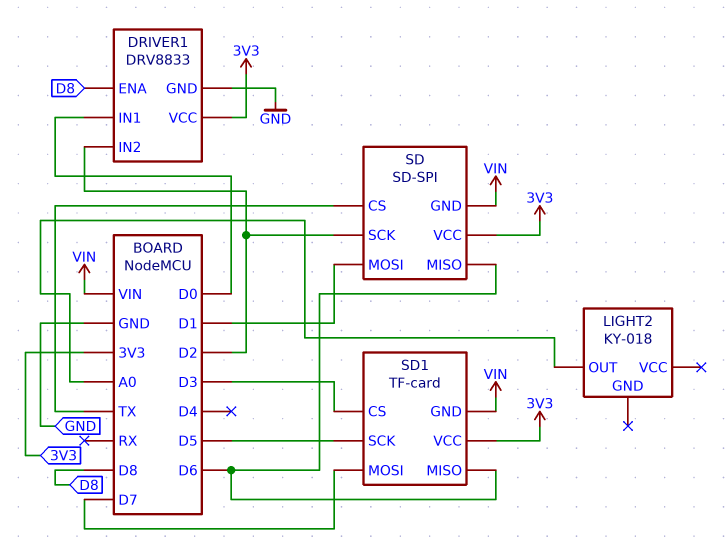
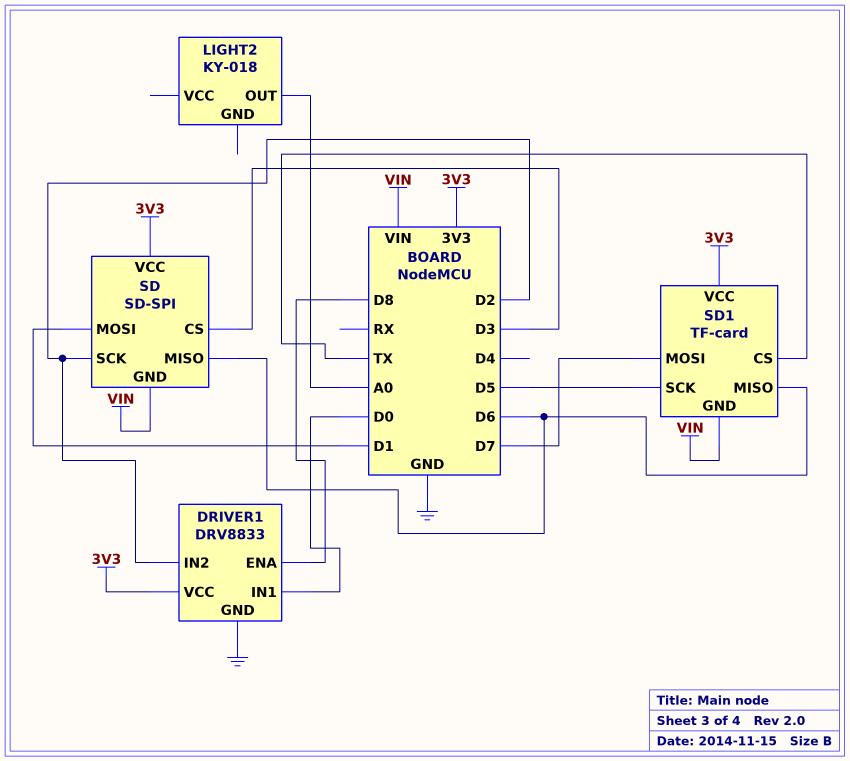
SD pin CS: TX -> D3
SD1 pin CS: D3 -> TX

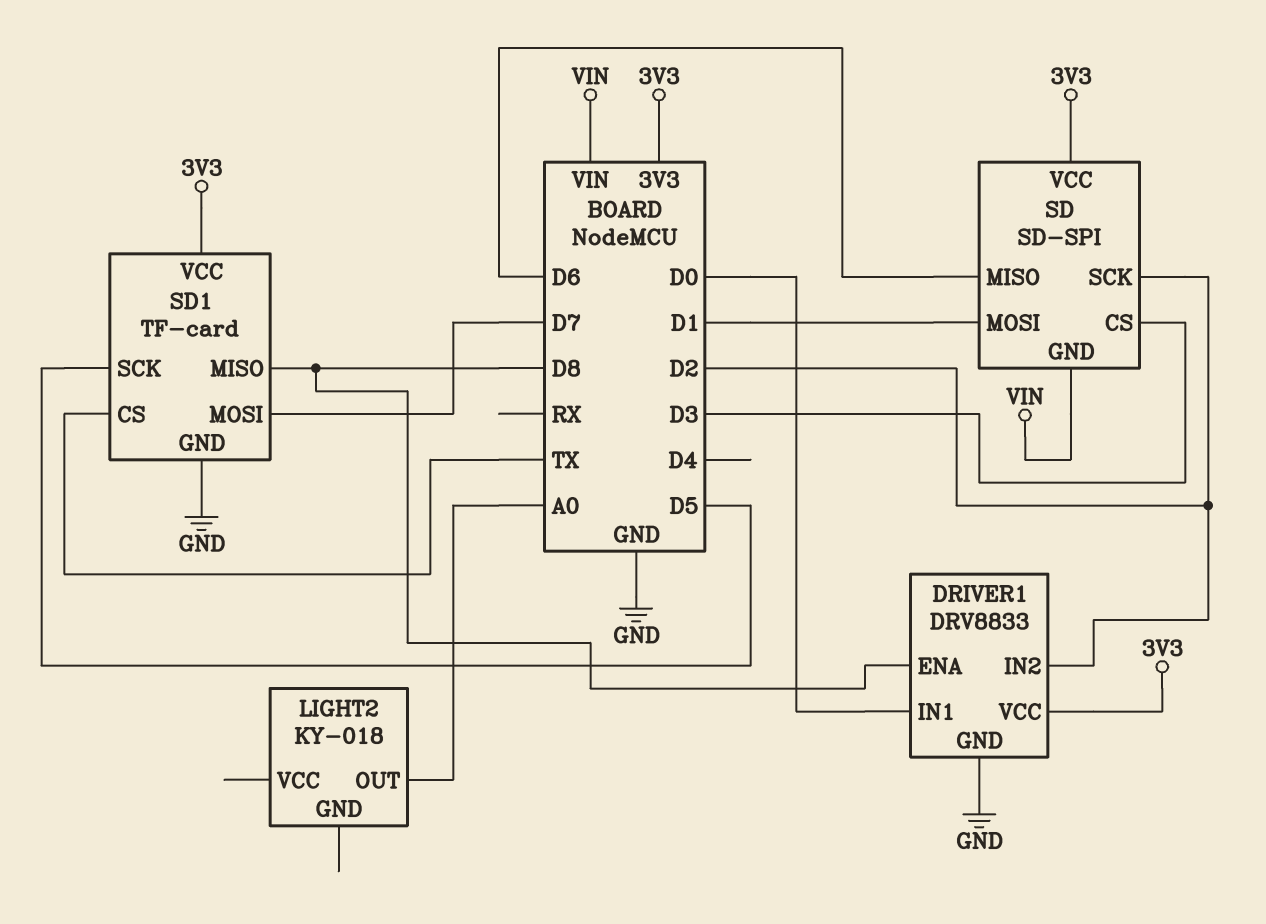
SD1 pin GND: VIN -> GND
SD1 pin MISO: D6 -> D8

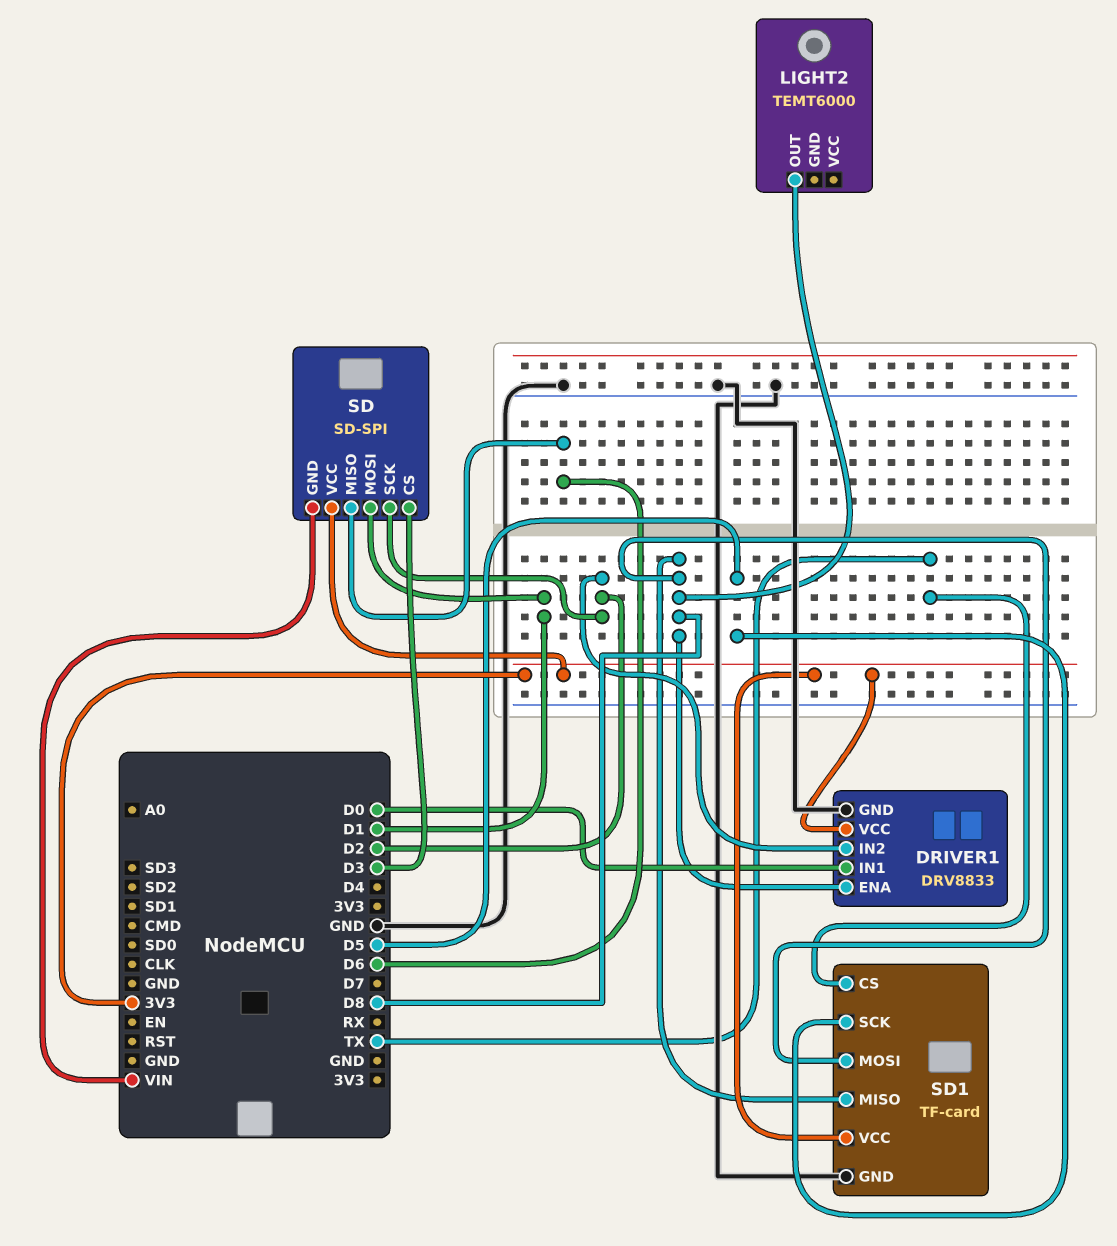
LIGHT2: KY-018 -> TEMT6000
LIGHT2 pin OUT: A0 -> D8
SD1 pin MOSI: D7 -> D8

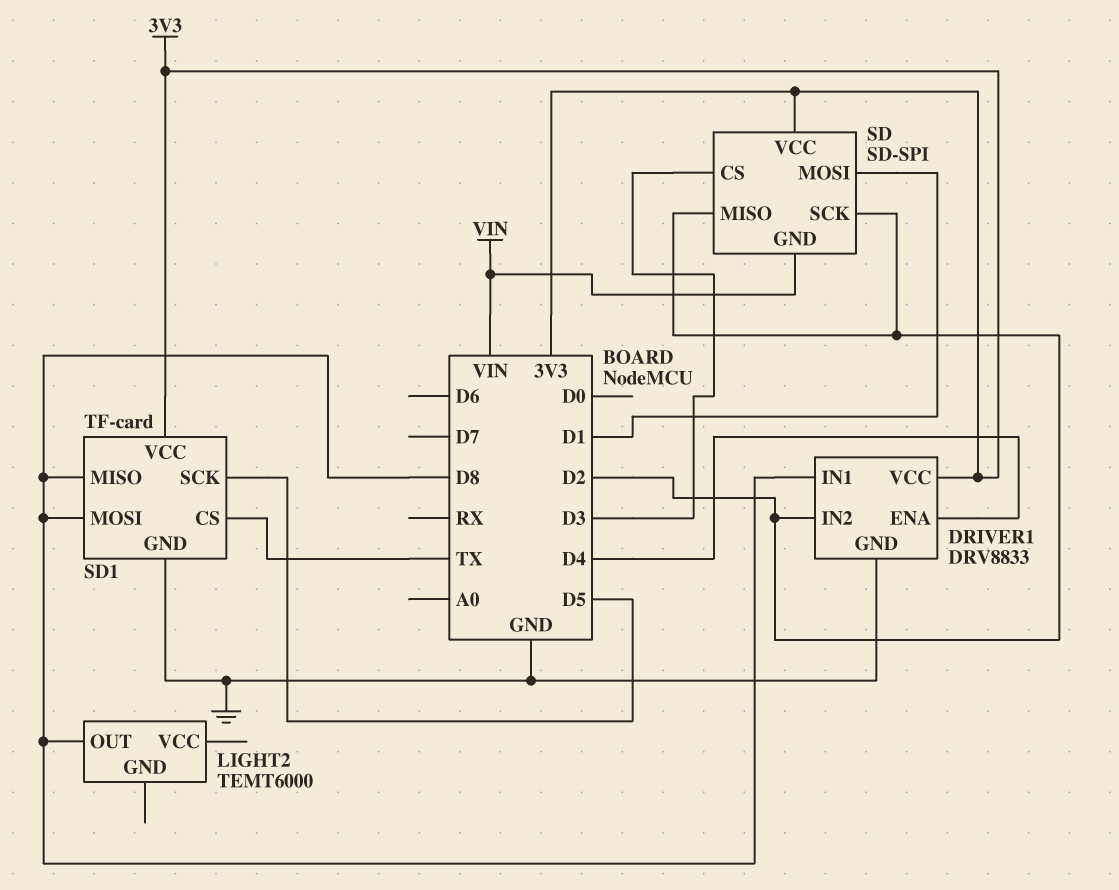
DRIVER1 pin ENA: D8 -> D4
DRIVER1 pin IN1: D0 -> D8
SD pin MISO: D6 -> D2

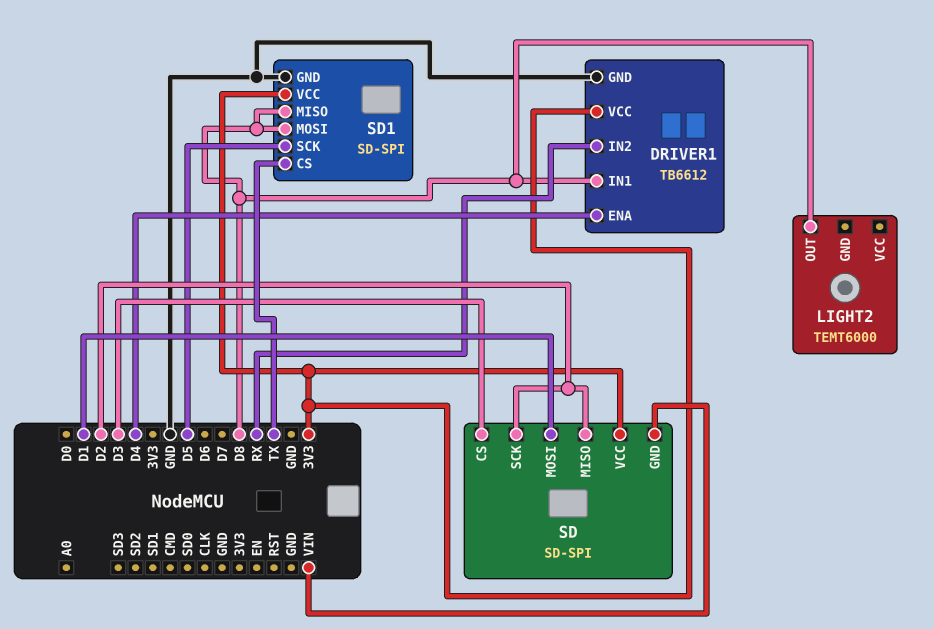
DRIVER1: DRV8833 -> TB6612
DRIVER1 pin IN2: D2 -> RX
SD1: TF-card -> SD-SPI

